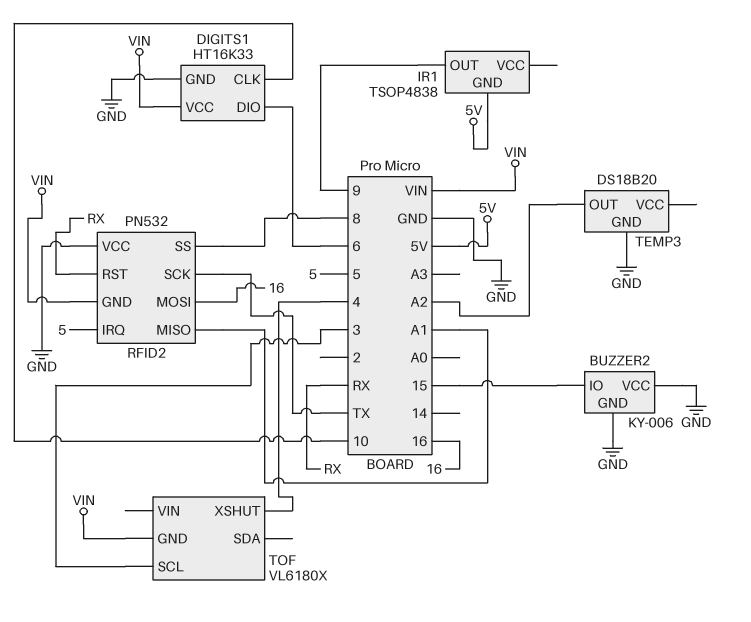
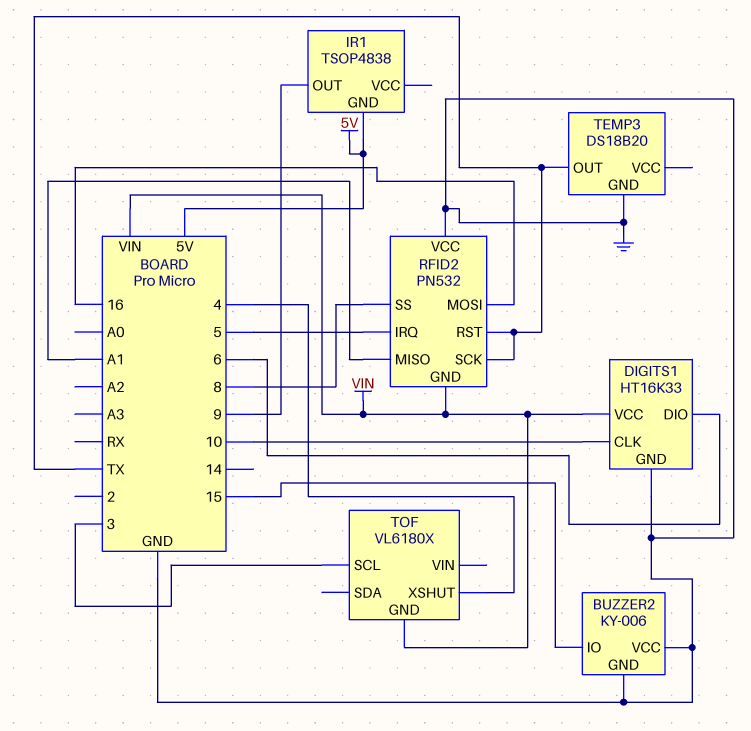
RFID2 pin RST: RX -> TX
TEMP3 pin OUT: A2 -> TX

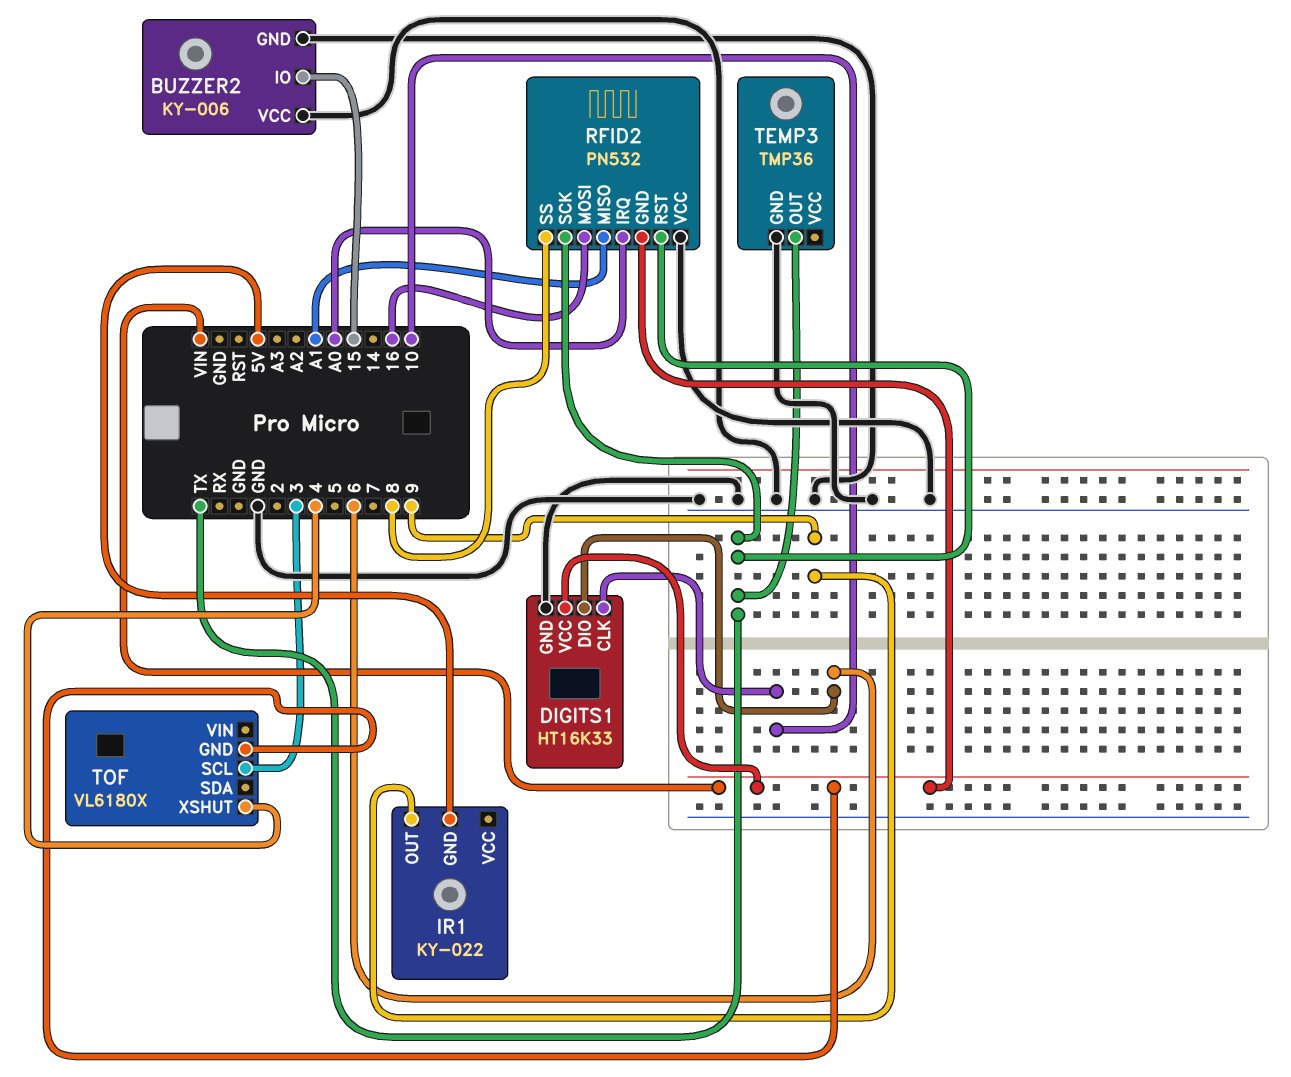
IR1: TSOP4838 -> KY-022
RFID2 pin IRQ: 5 -> A0
TEMP3: DS18B20 -> TMP36

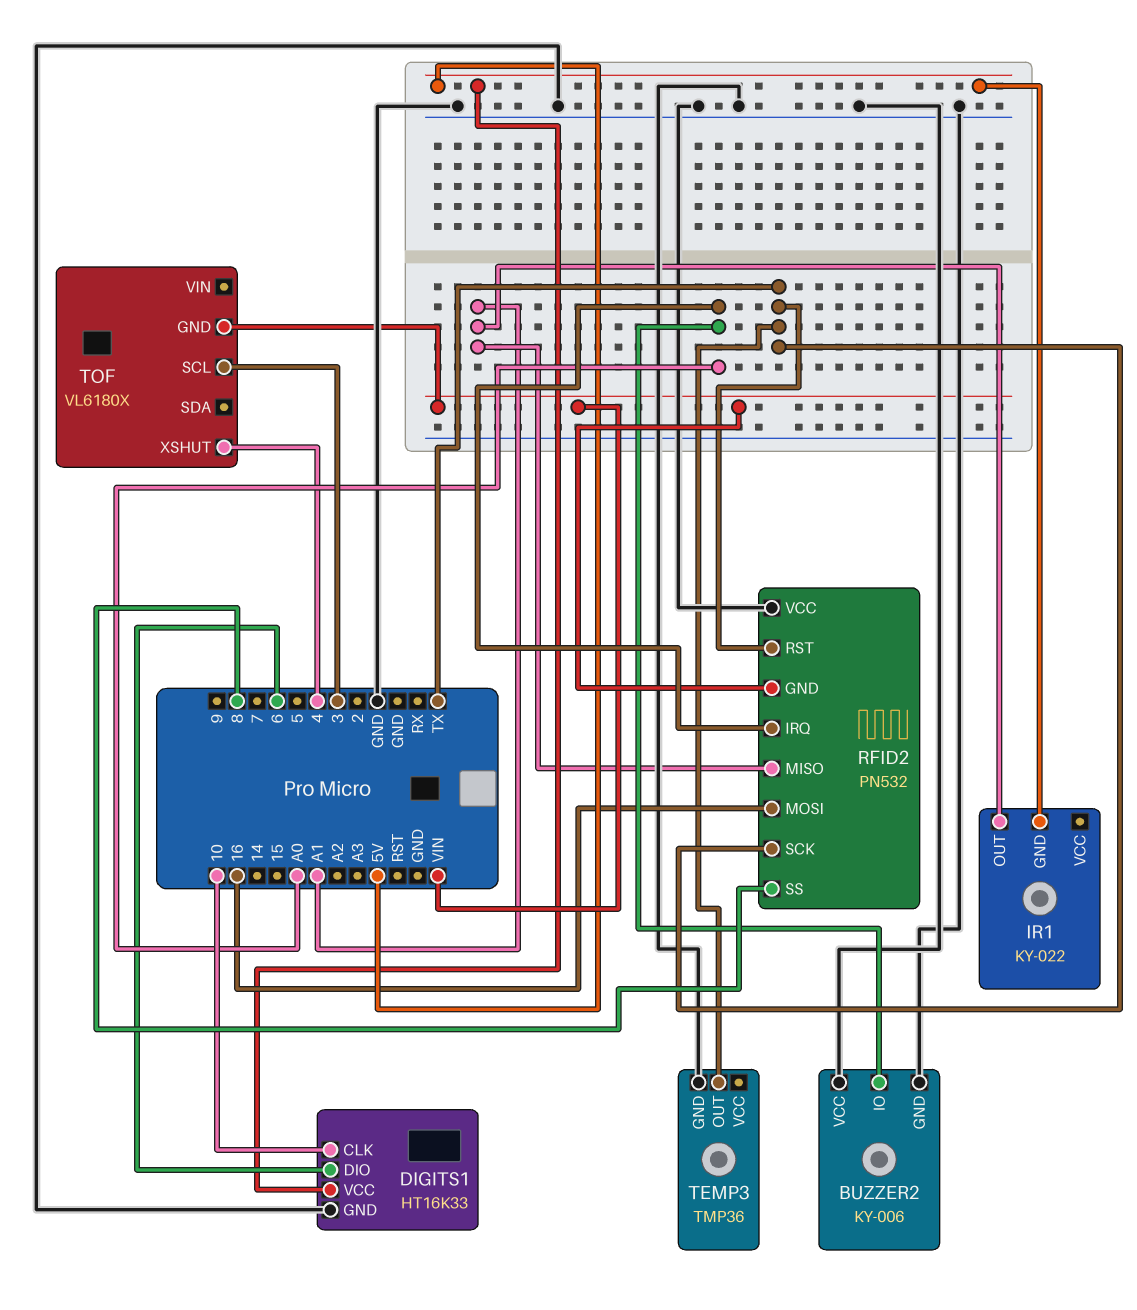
BUZZER2 pin IO: 15 -> A0
DIGITS1 pin VCC: VIN -> 5V
IR1 pin OUT: 9 -> A1

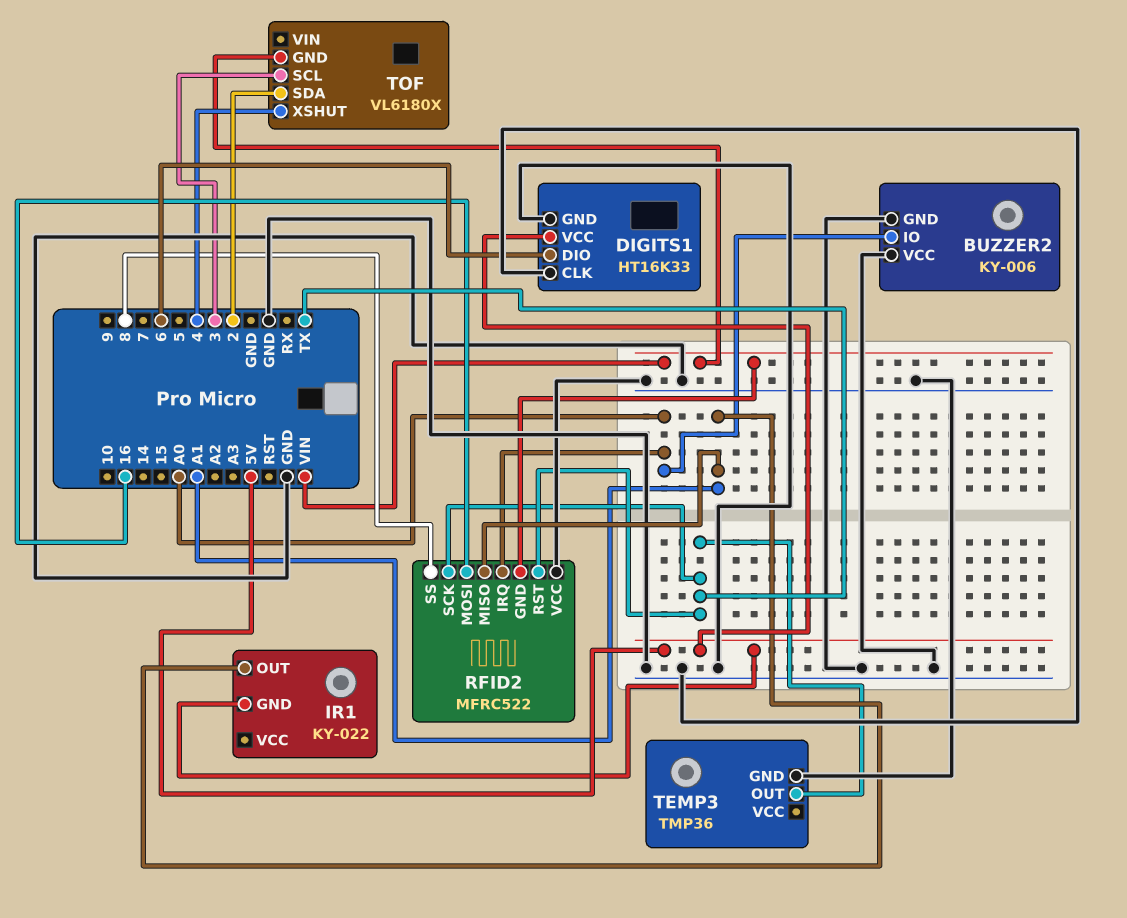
DIGITS1 pin CLK: 10 -> GND
RFID2: PN532 -> MFRC522
TOF pin SDA: none -> 2

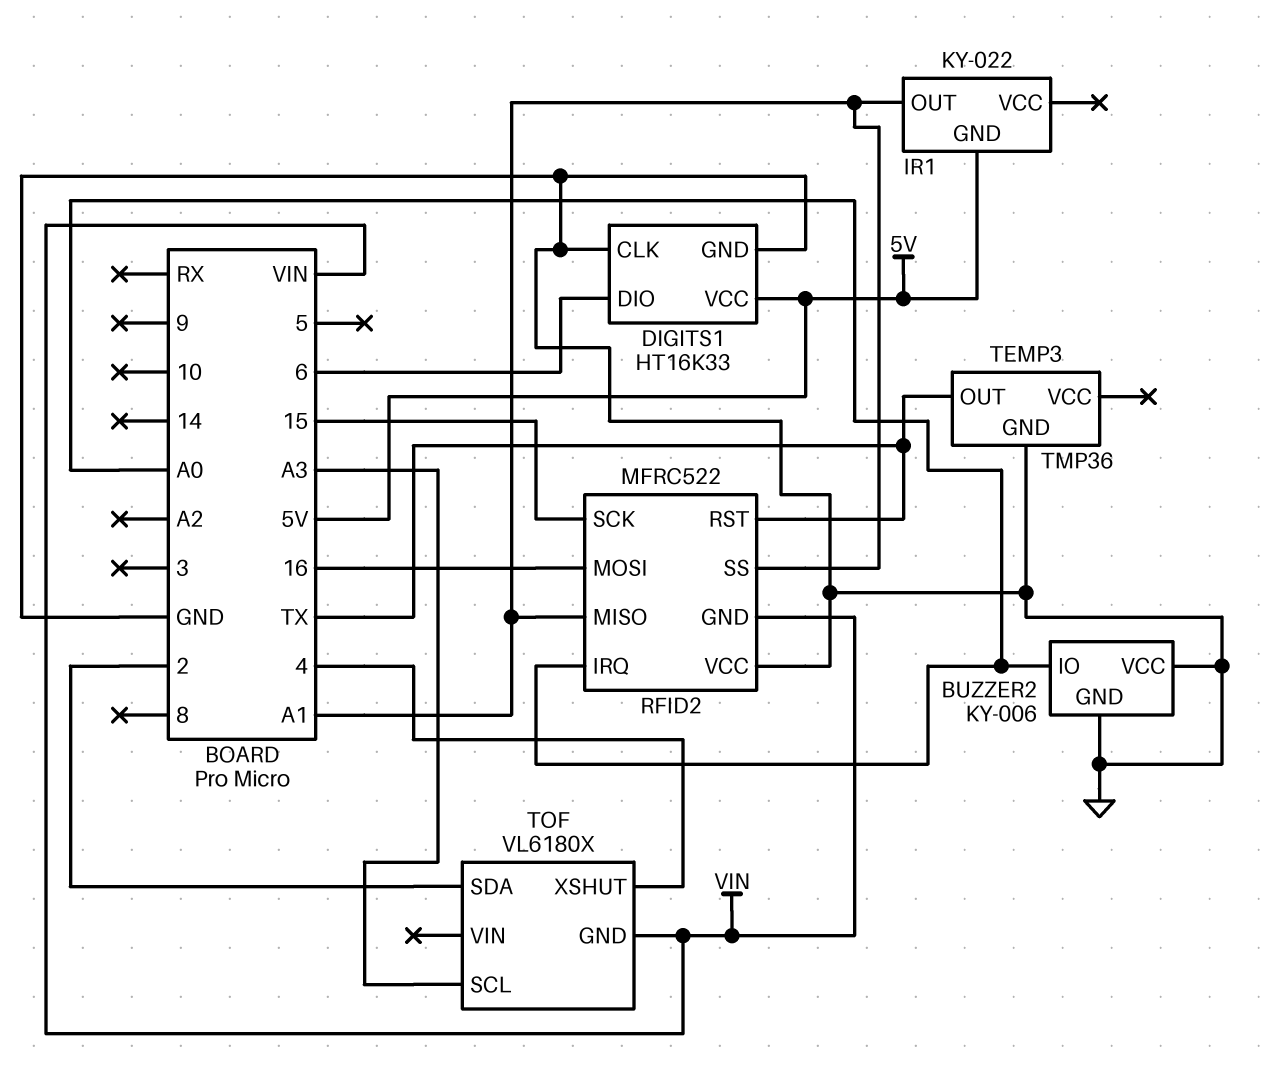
RFID2 pin SCK: TX -> 15
RFID2 pin SS: 8 -> A1
TOF pin SCL: 3 -> A3

